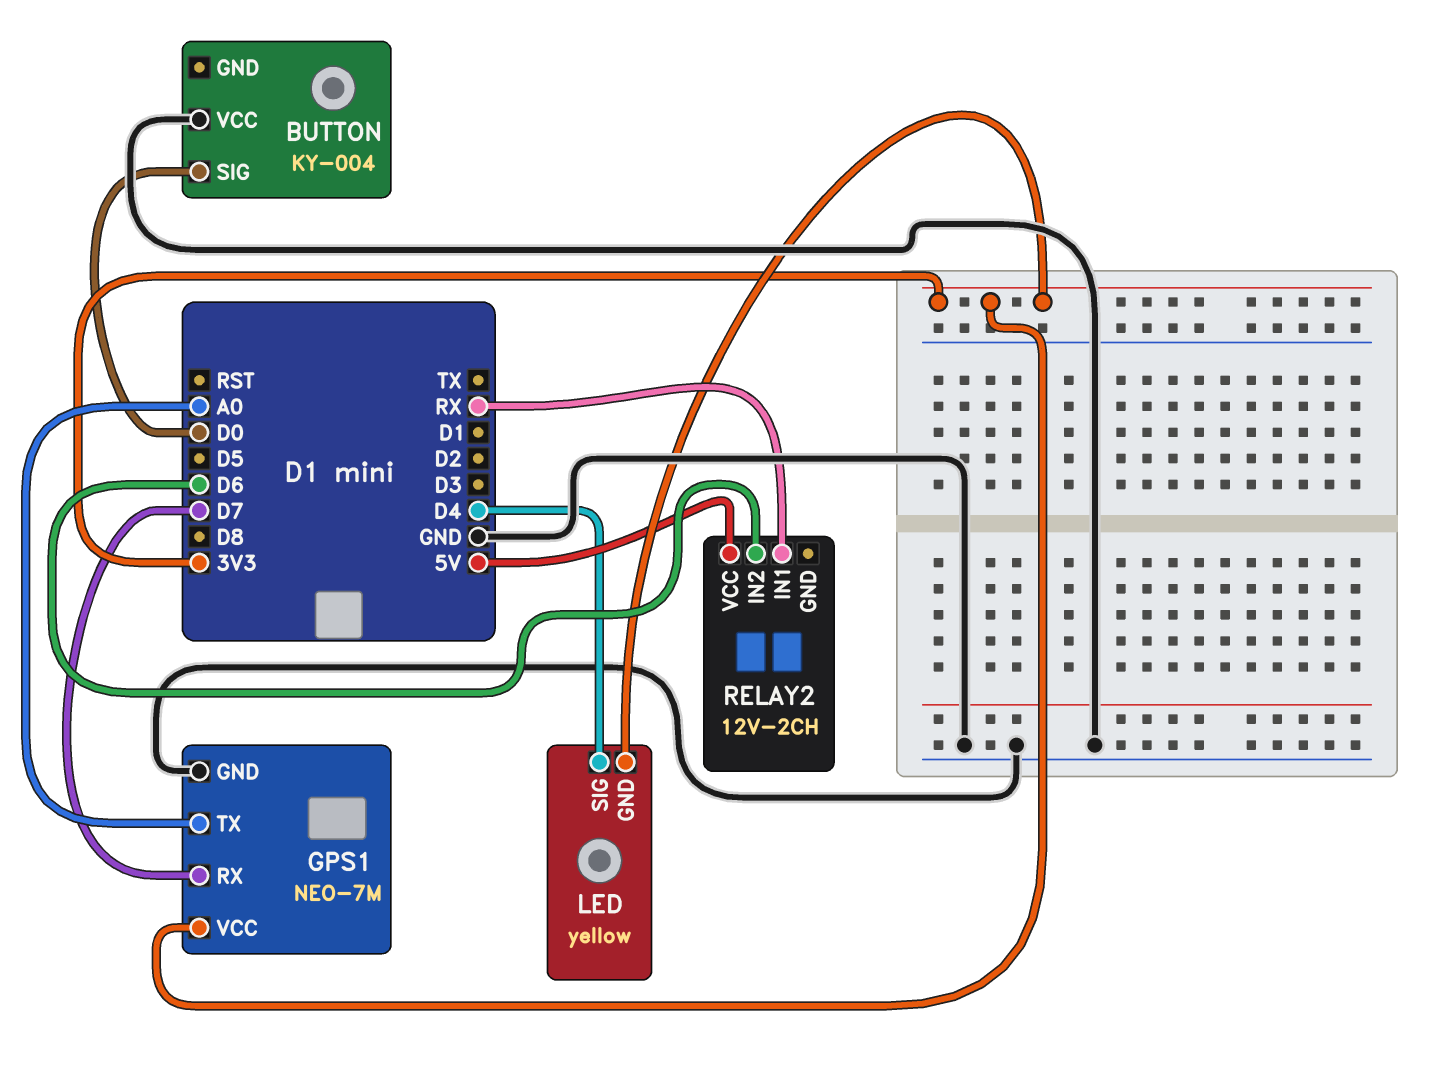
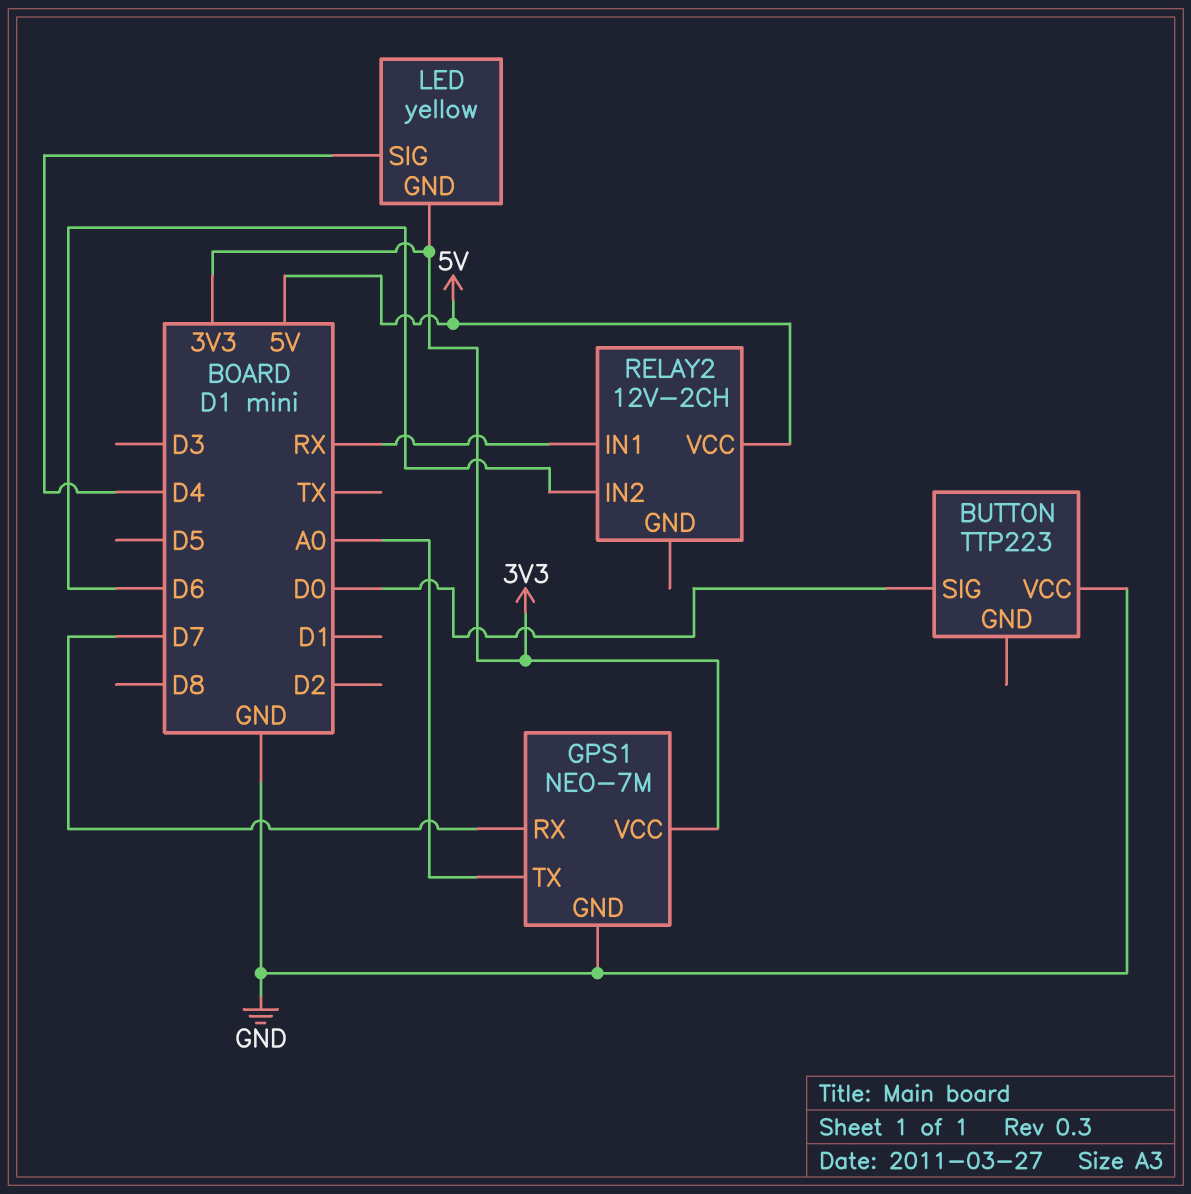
BUTTON: KY-004 -> TTP223

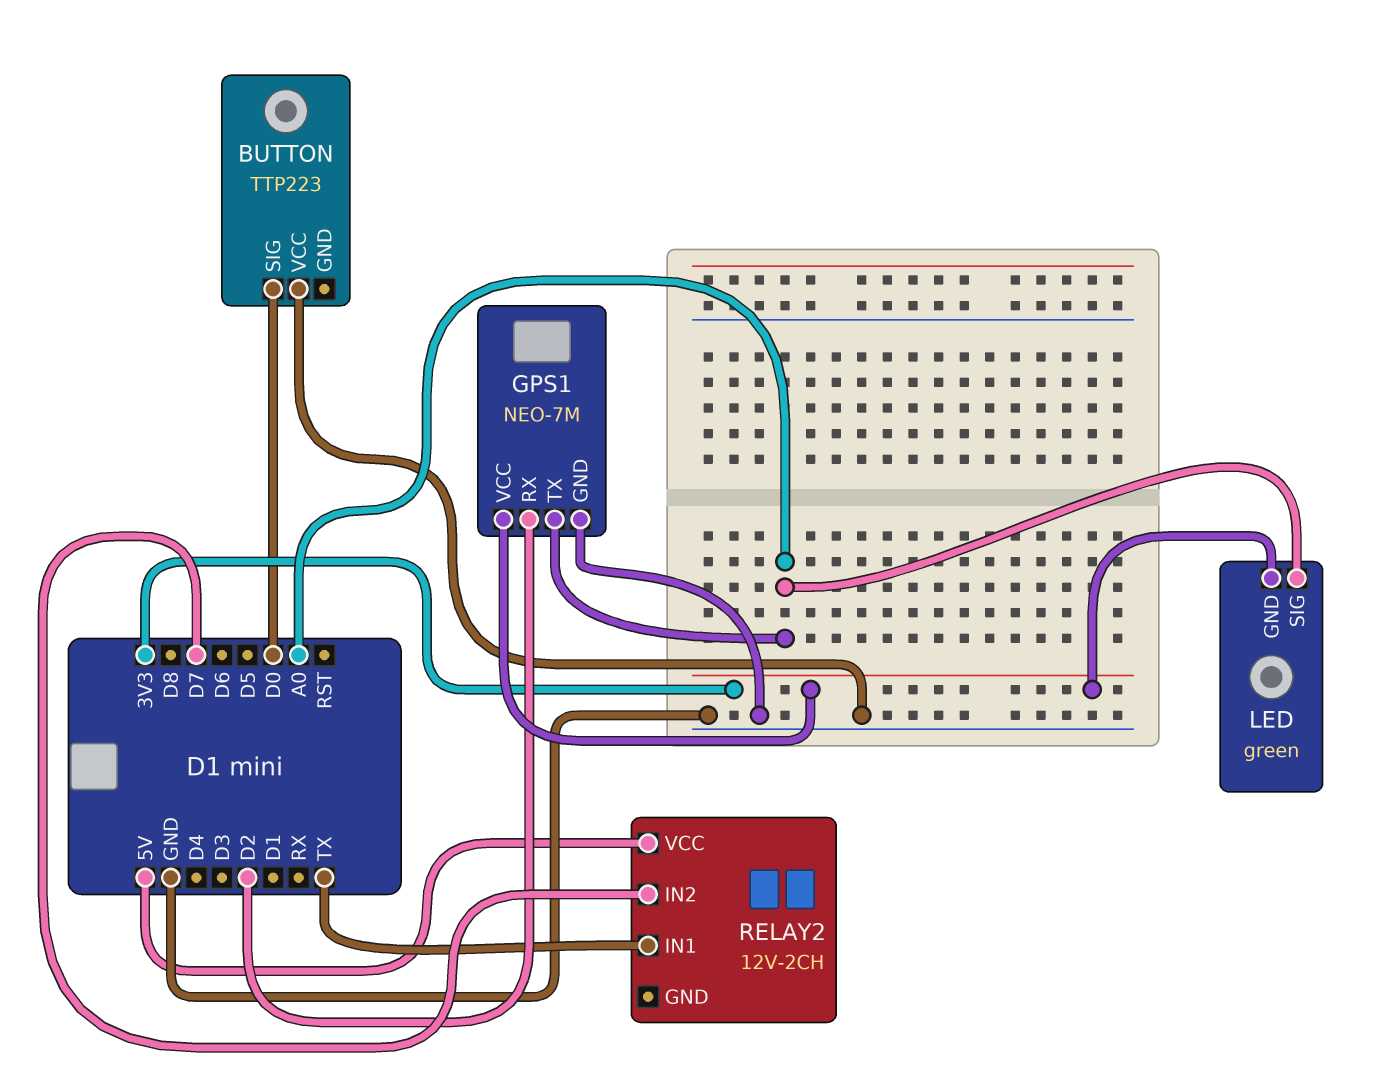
GPS1 pin RX: D7 -> D2
LED: yellow -> green
LED pin SIG: D4 -> A0
RELAY2 pin IN1: RX -> TX
RELAY2 pin IN2: D6 -> D7

